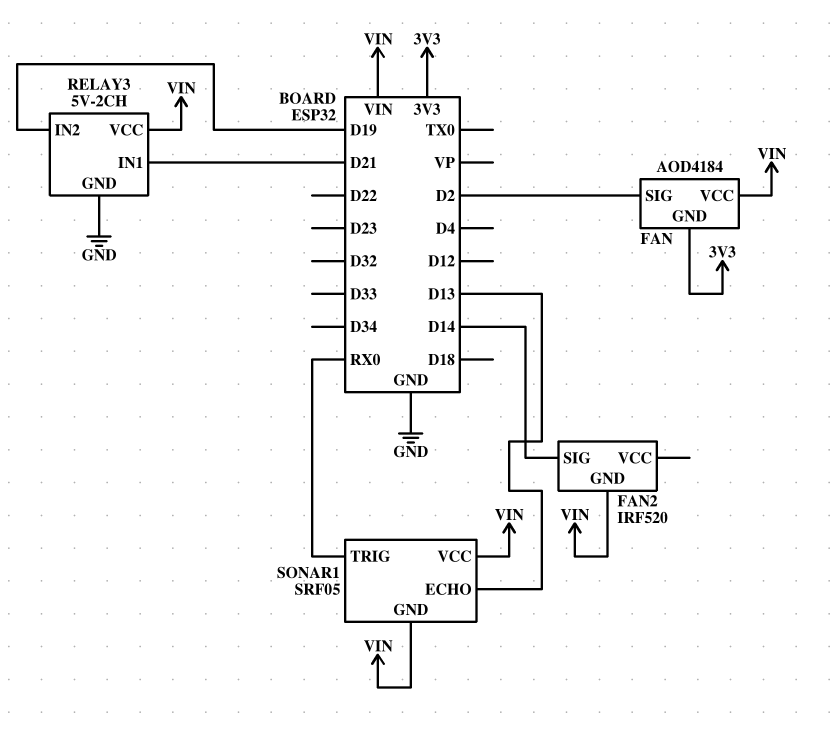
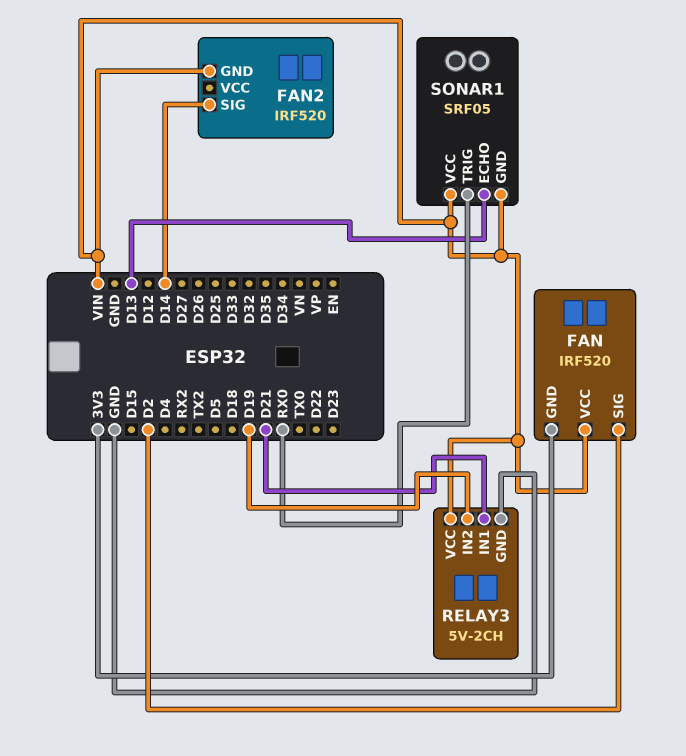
FAN: AOD4184 -> IRF520

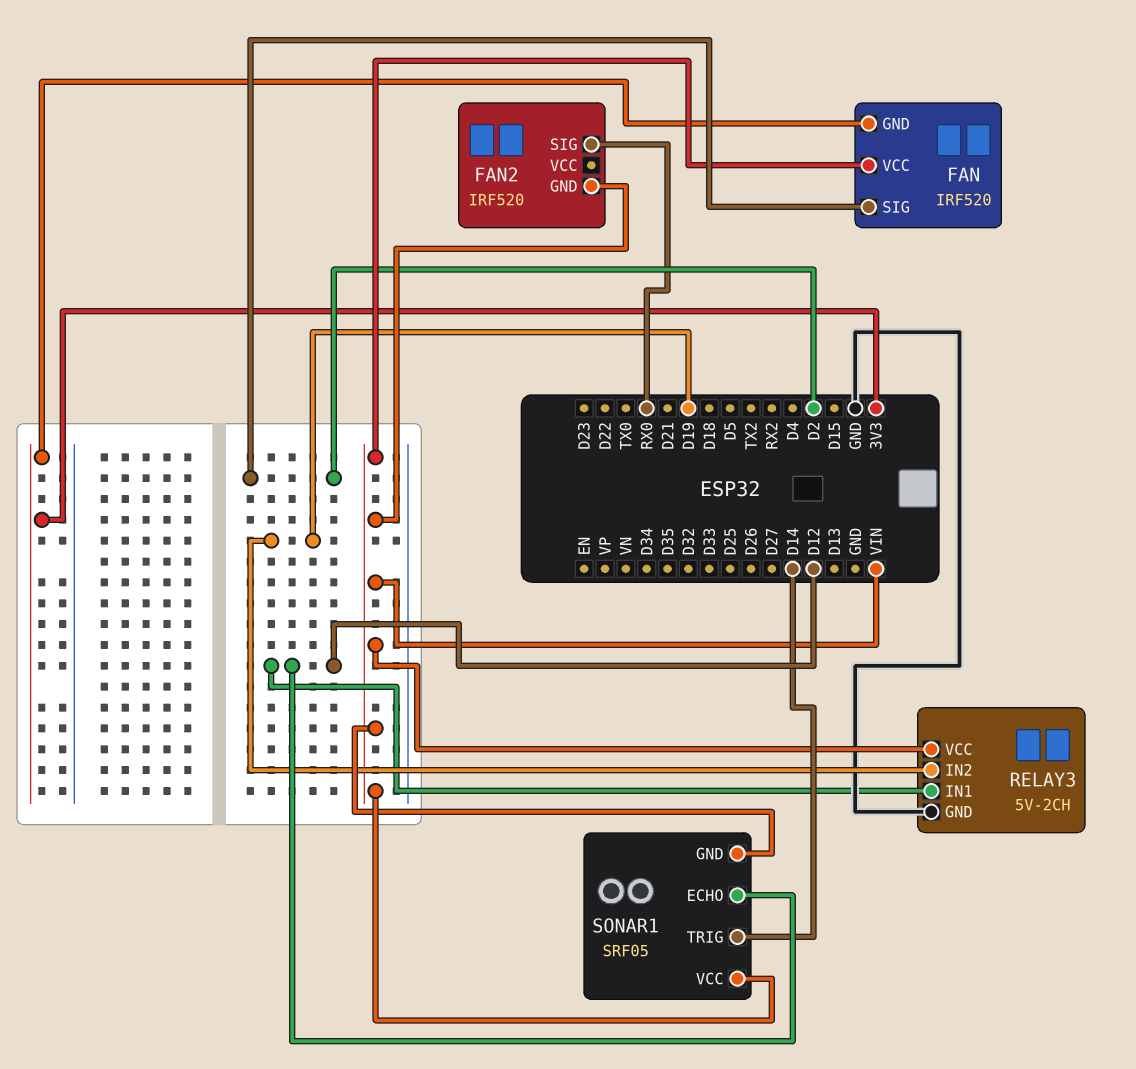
FAN2 pin SIG: D14 -> RX0
RELAY3 pin IN1: D21 -> D12
SONAR1 pin ECHO: D13 -> D12
SONAR1 pin TRIG: RX0 -> D14

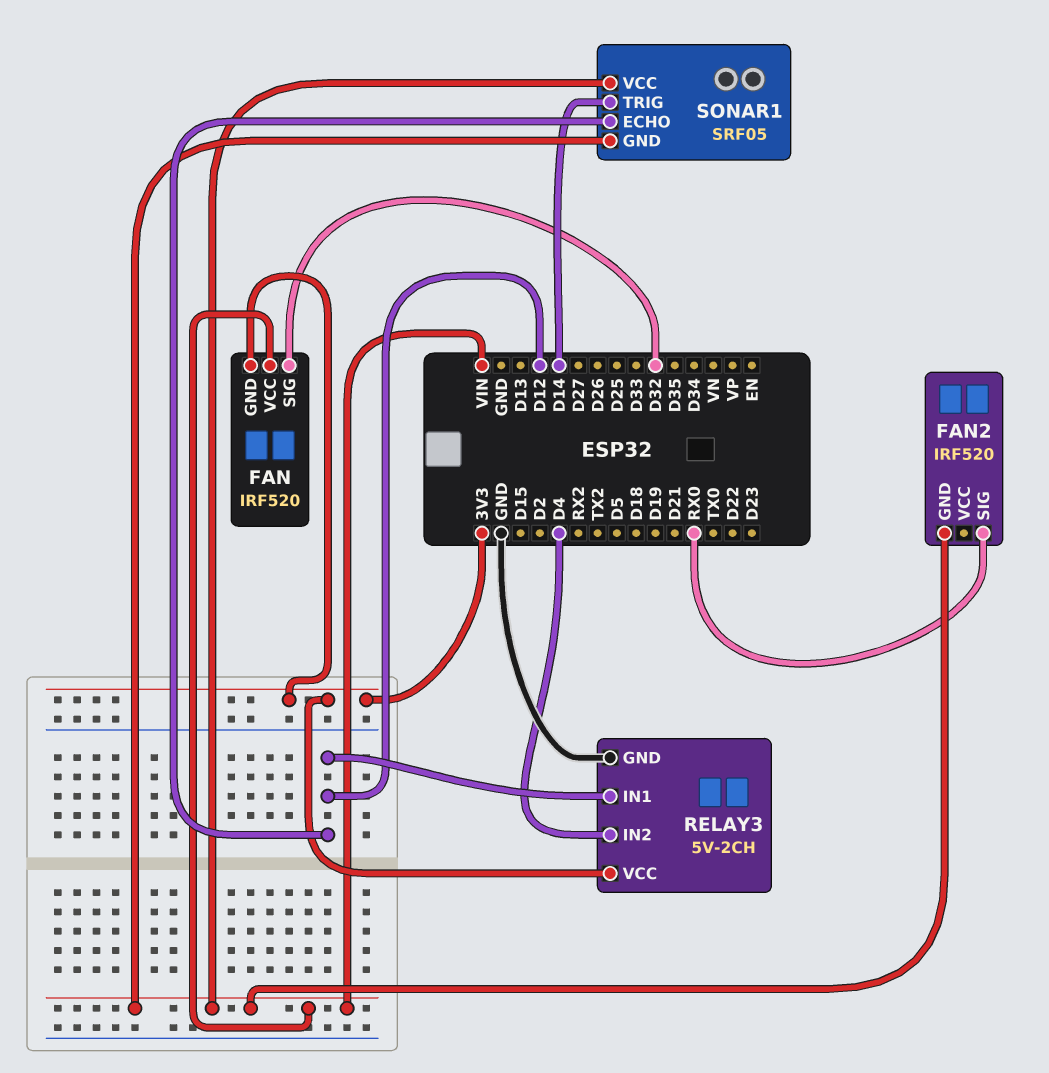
FAN pin SIG: D2 -> D32
RELAY3 pin IN2: D19 -> D4
RELAY3 pin VCC: VIN -> 3V3

